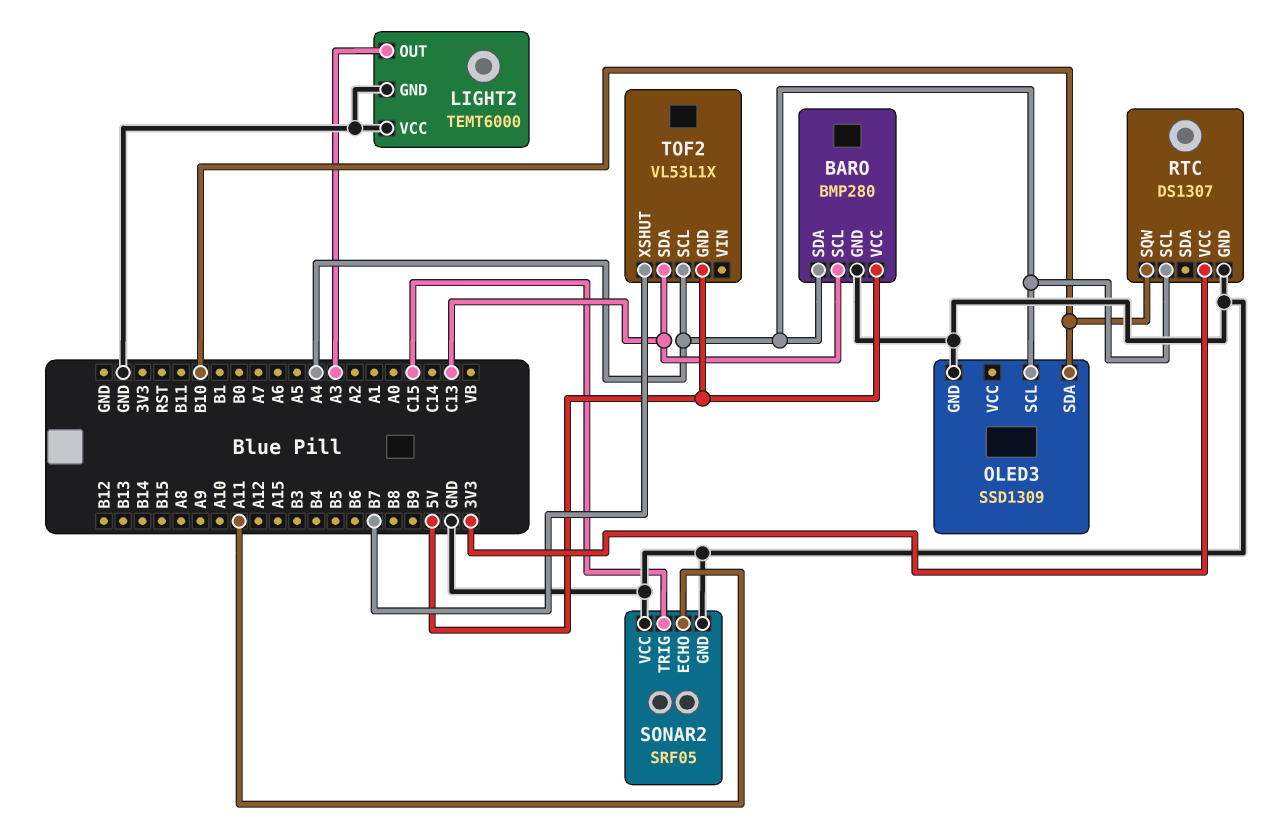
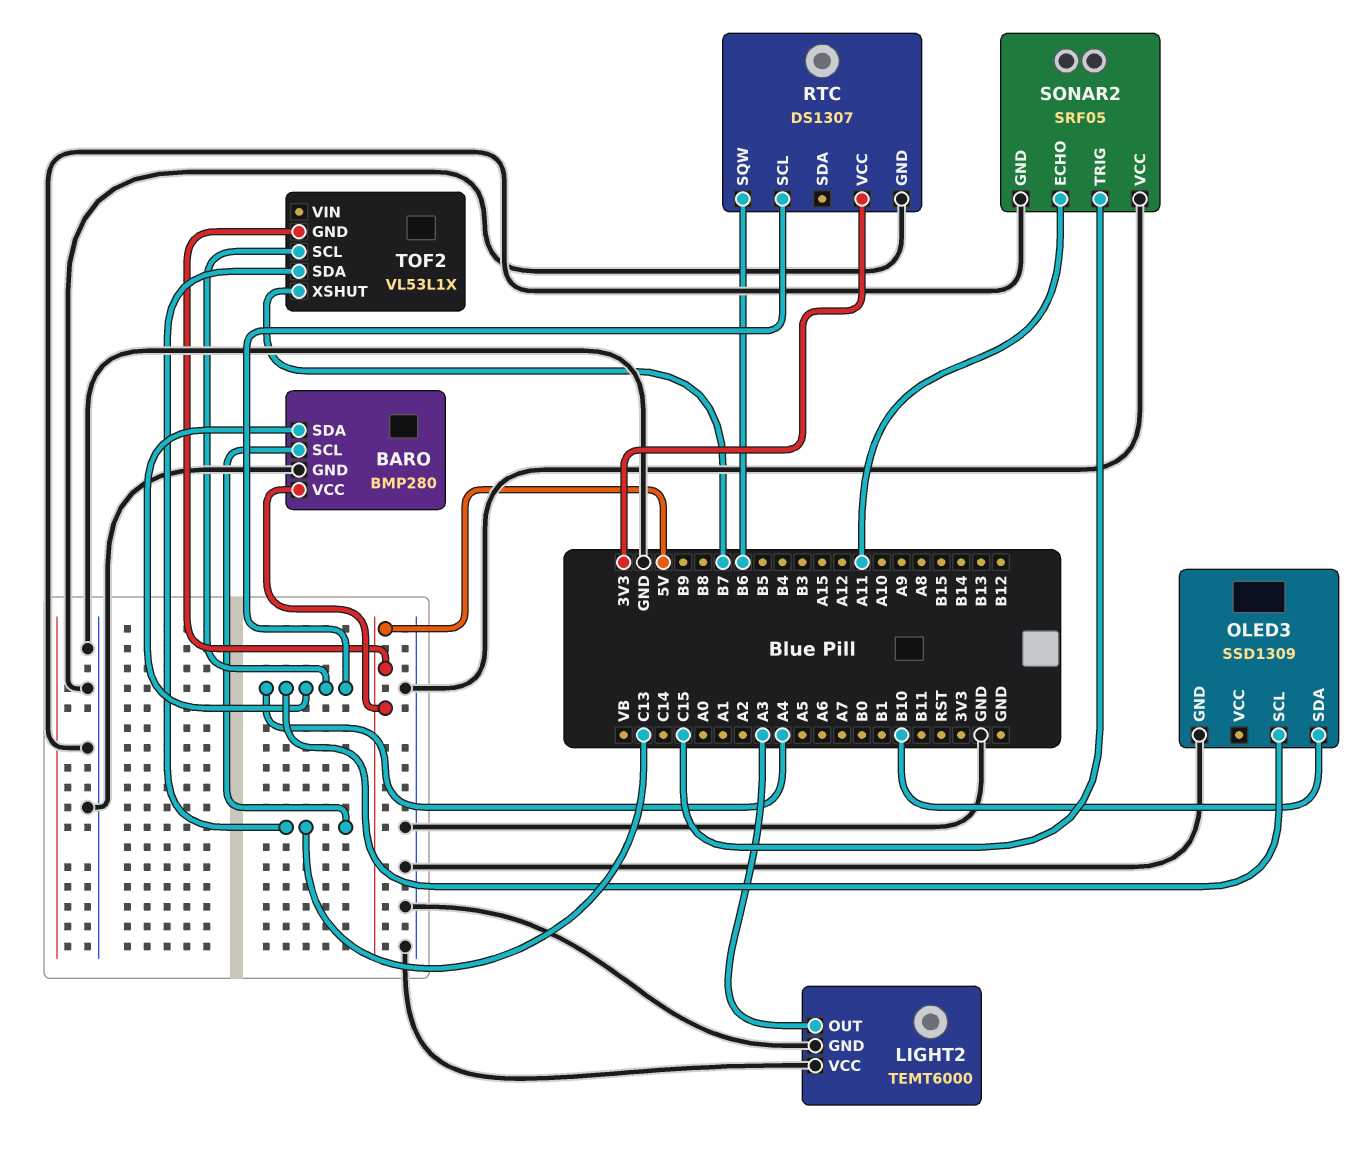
RTC pin SQW: B10 -> B6

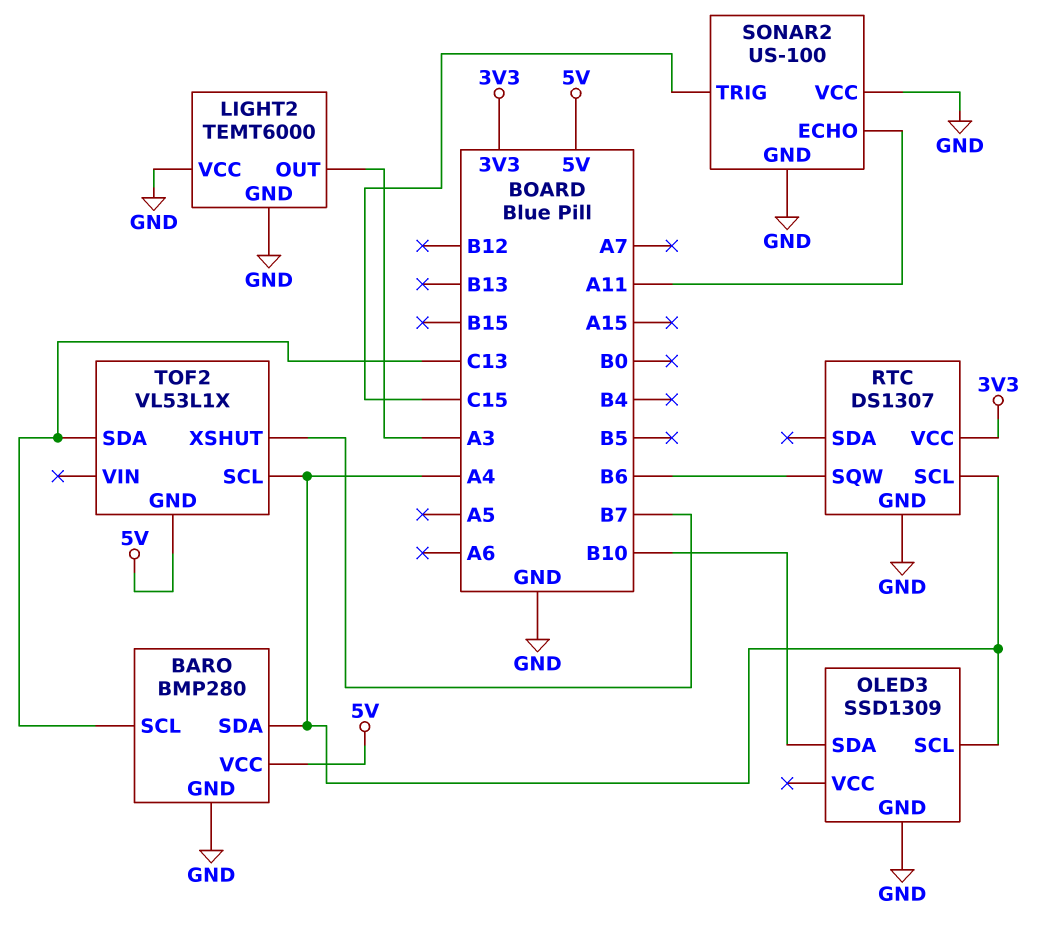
SONAR2: SRF05 -> US-100

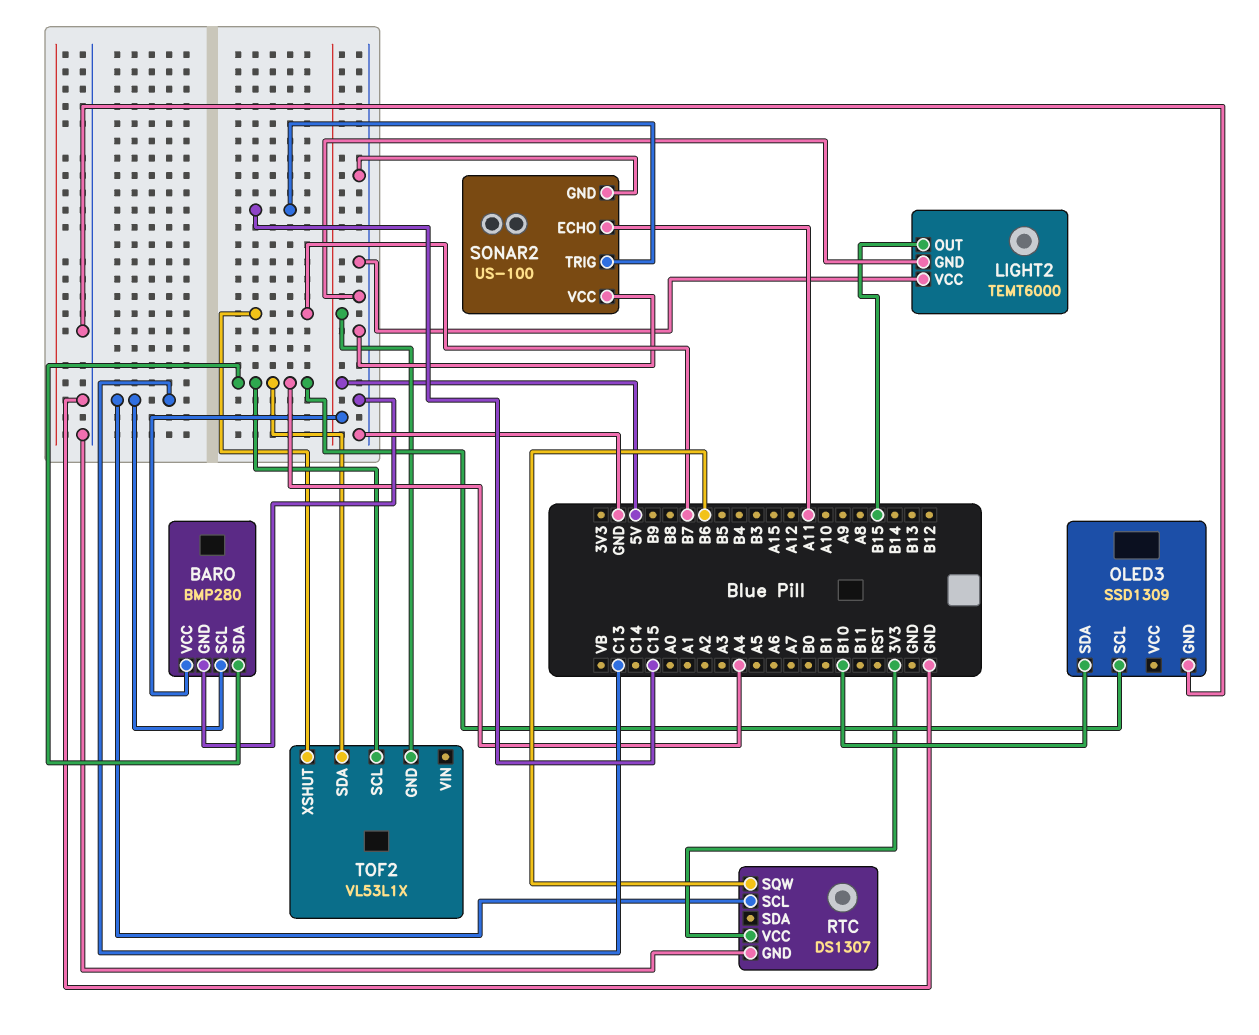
LIGHT2 pin OUT: A3 -> B15
RTC pin SCL: A4 -> C13
TOF2 pin SDA: C13 -> A4

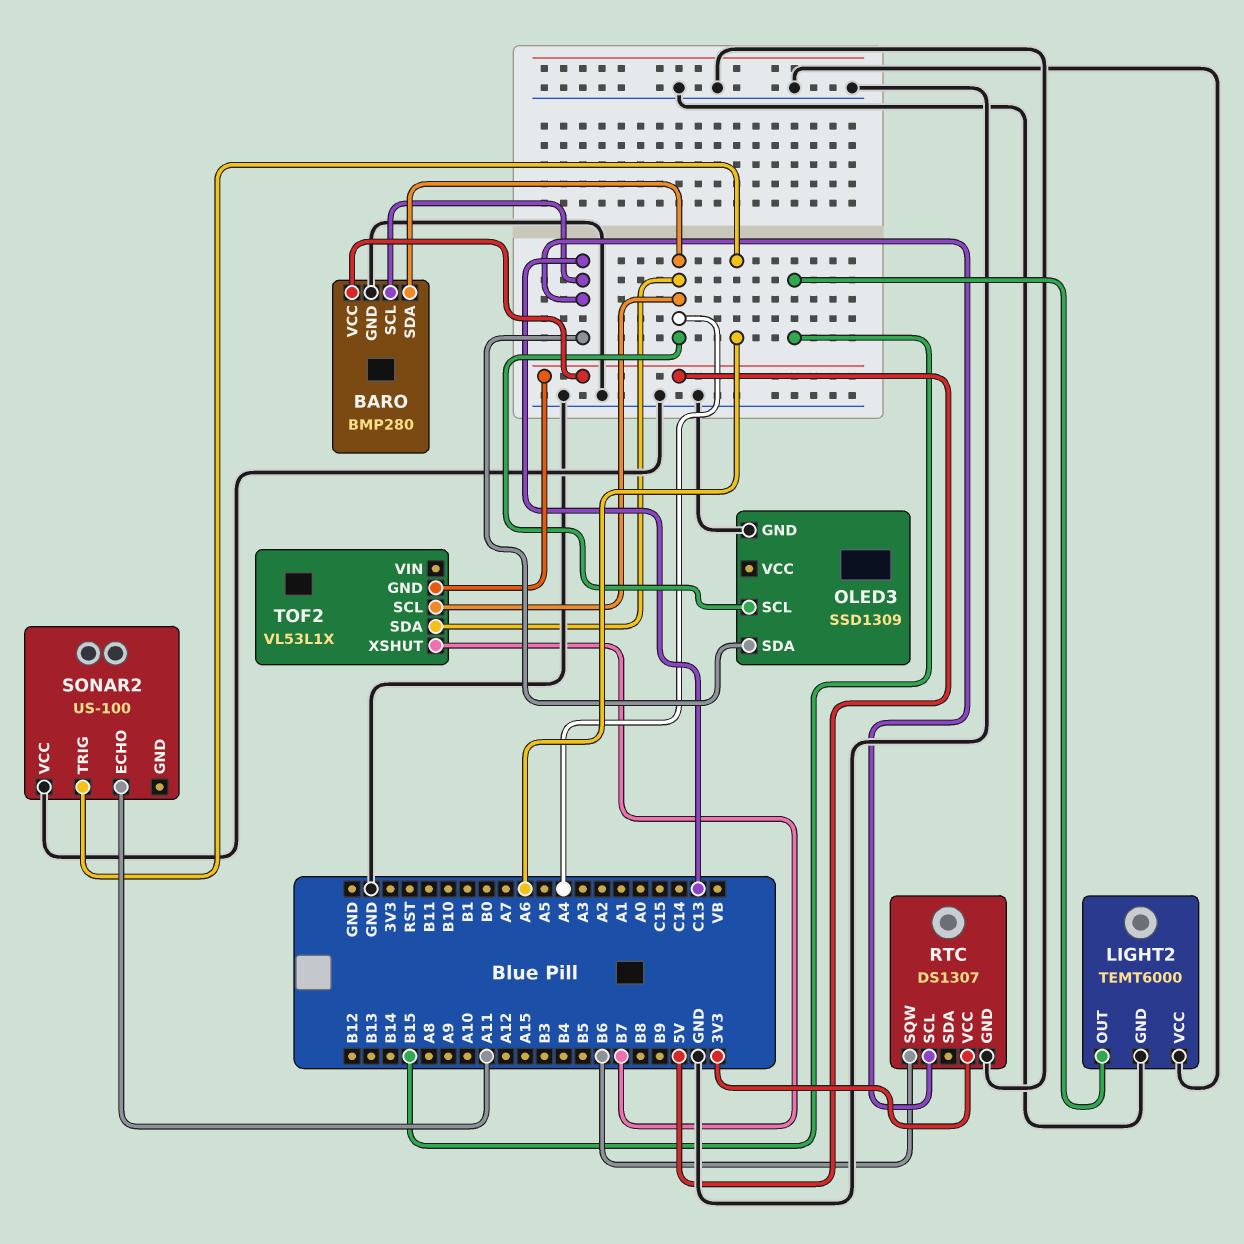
OLED3 pin SDA: B10 -> C13
SONAR2 pin GND: GND -> none
SONAR2 pin TRIG: C15 -> A6

